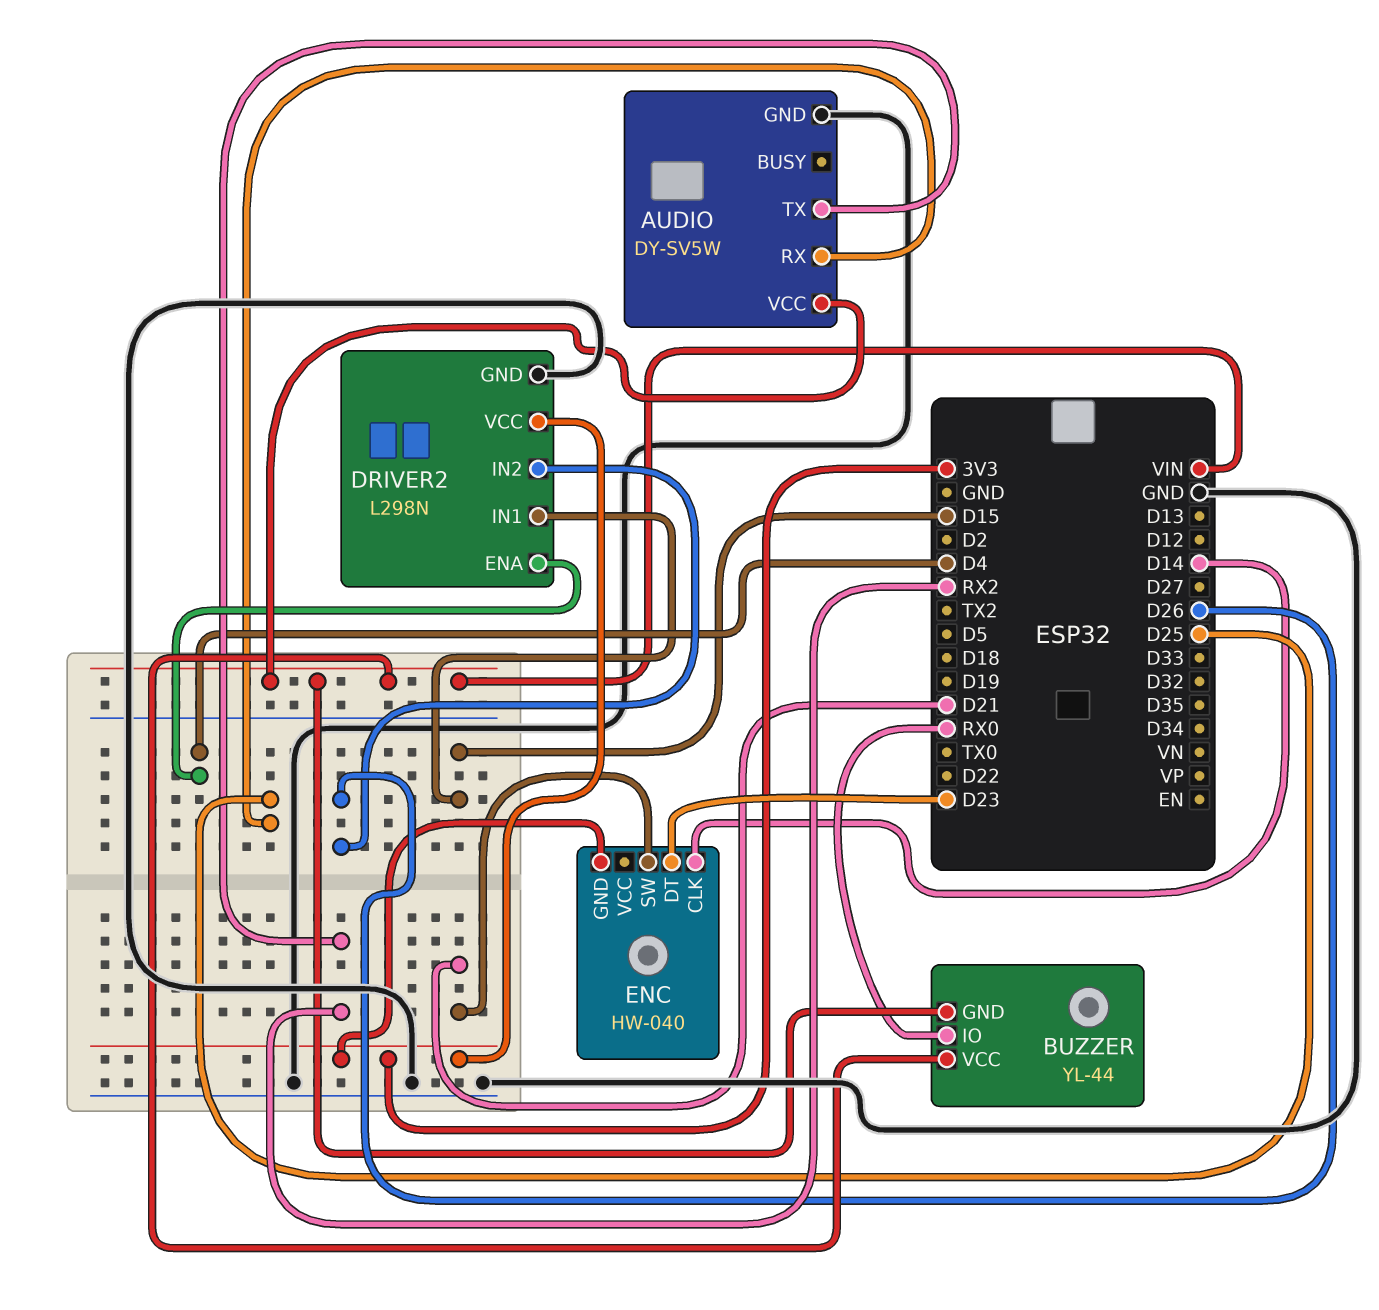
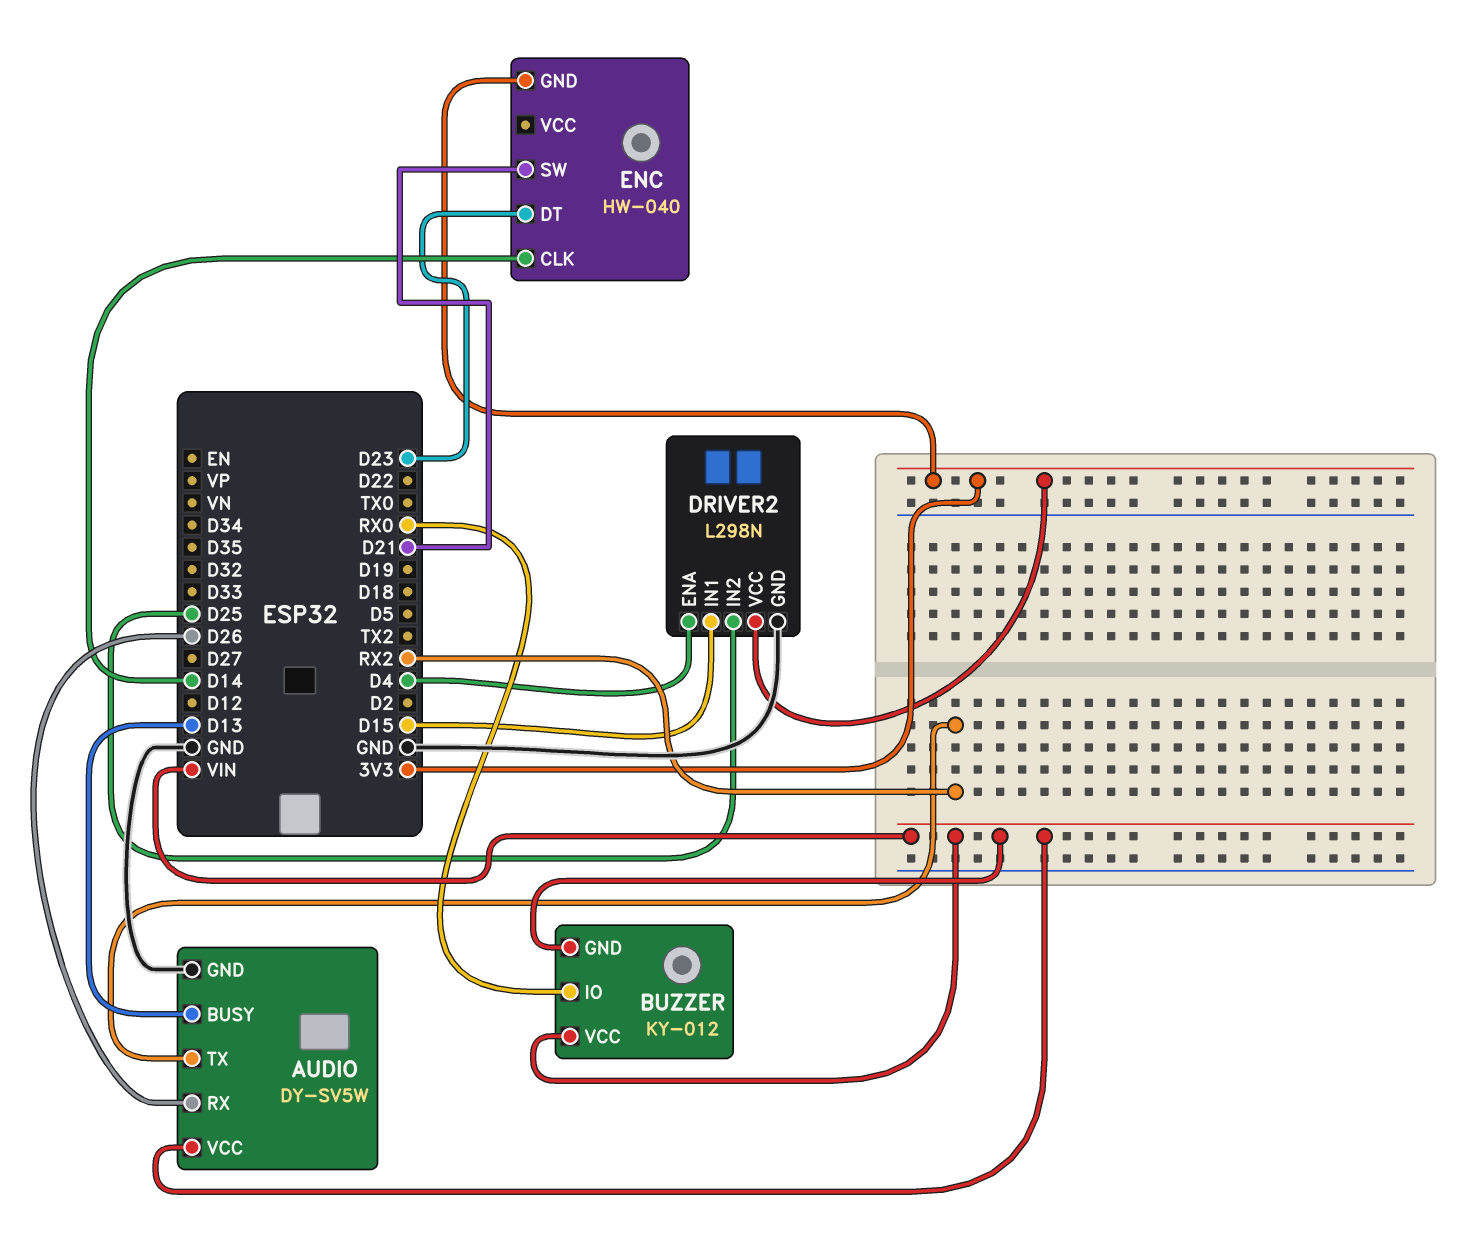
AUDIO pin BUSY: none -> D13
AUDIO pin RX: D25 -> D26
BUZZER: YL-44 -> KY-012
DRIVER2 pin IN2: D26 -> D25

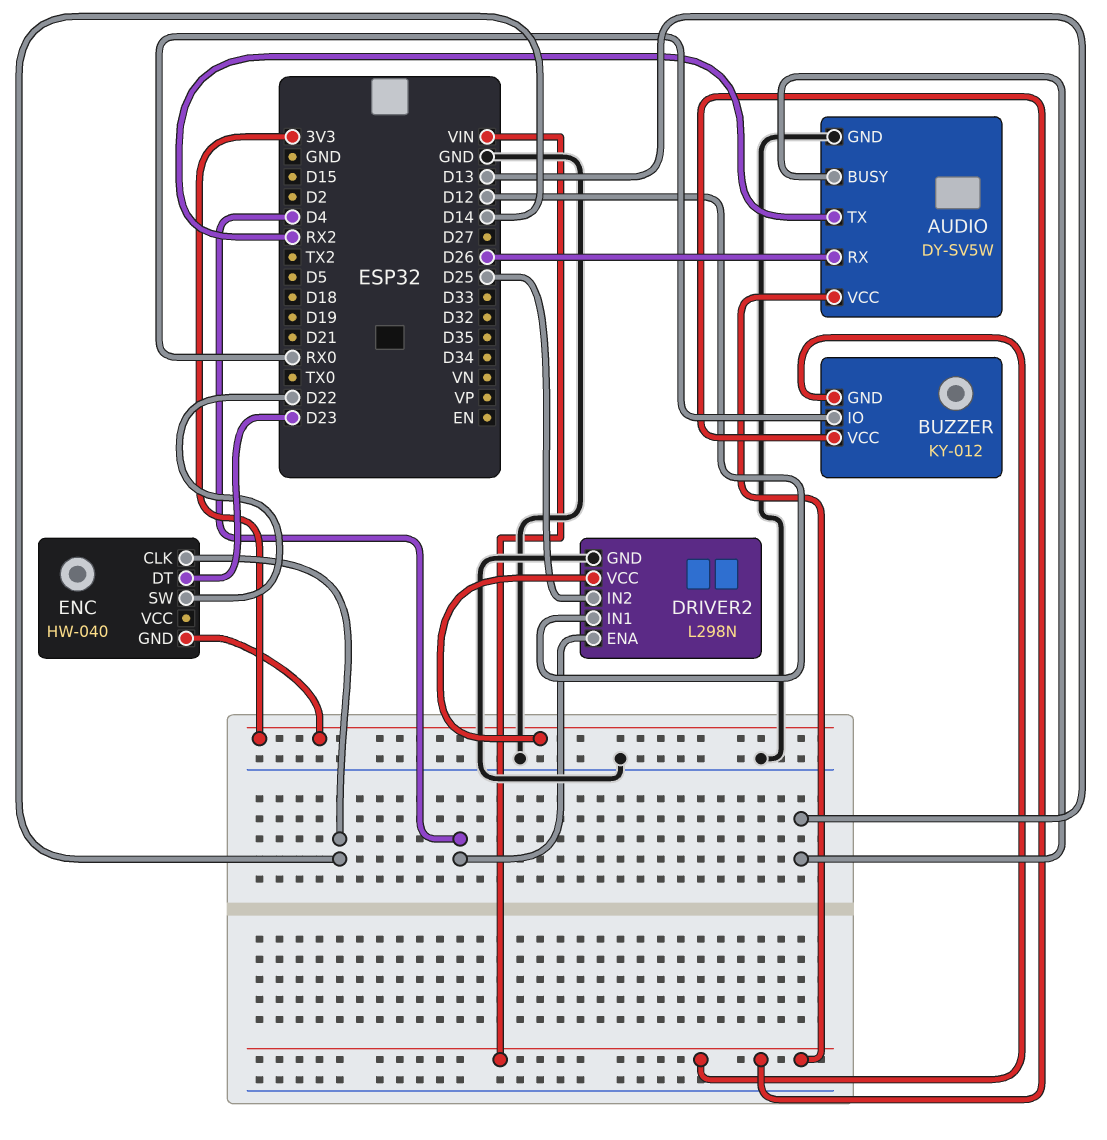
DRIVER2 pin IN1: D15 -> D12
ENC pin SW: D21 -> D22

